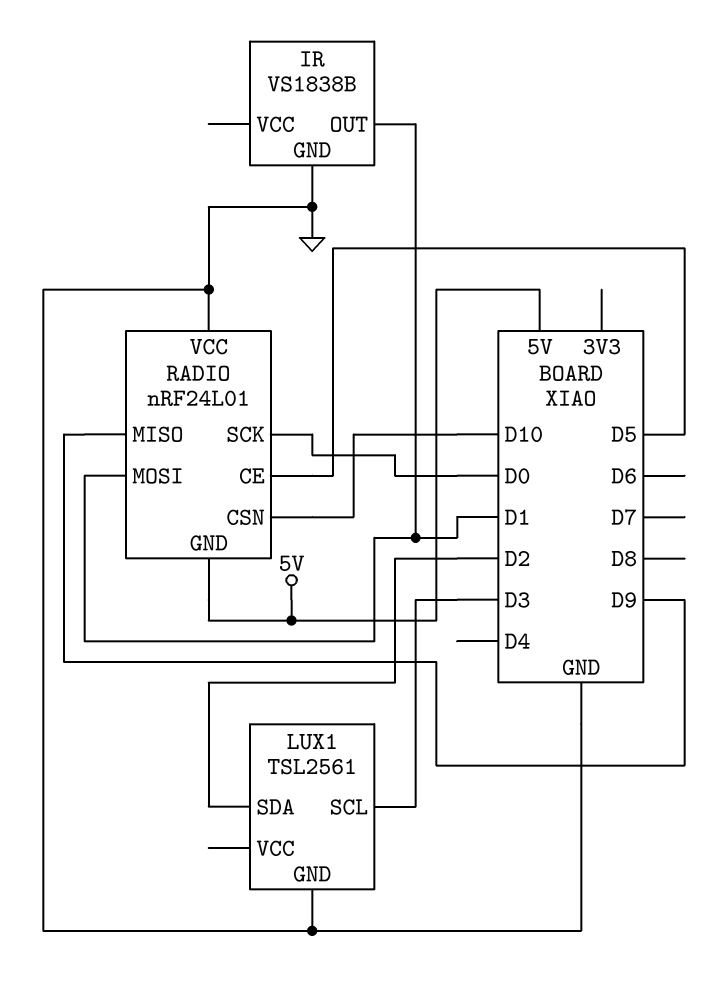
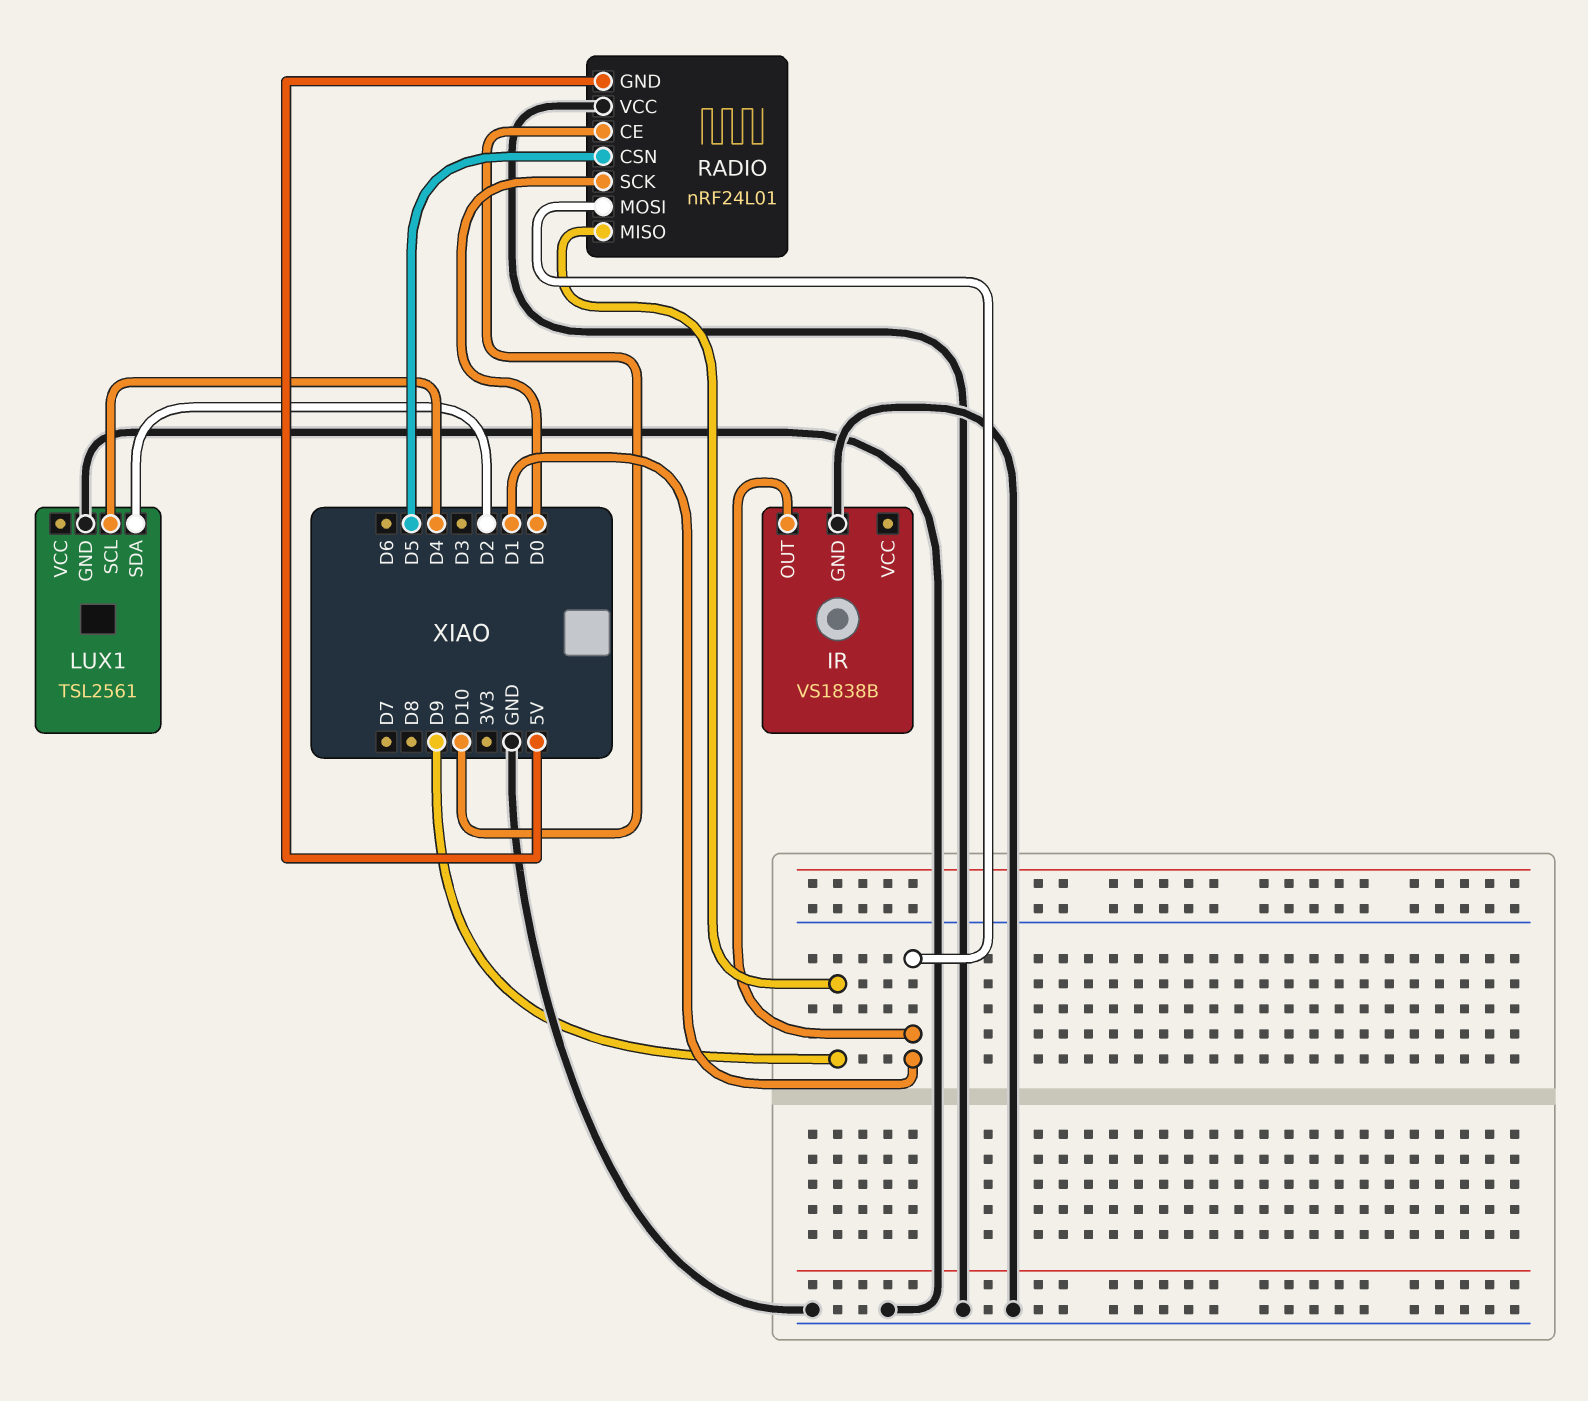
LUX1 pin SCL: D3 -> D4
RADIO pin CE: D5 -> D10
RADIO pin CSN: D10 -> D5

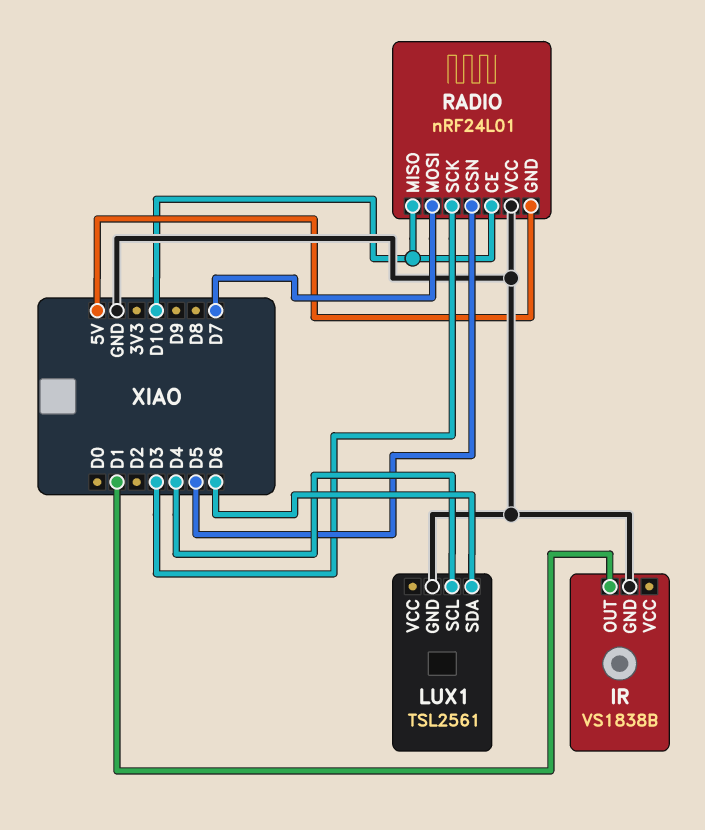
LUX1 pin SDA: D2 -> D6
RADIO pin MISO: D9 -> D10
RADIO pin MOSI: D1 -> D7
RADIO pin SCK: D0 -> D3

